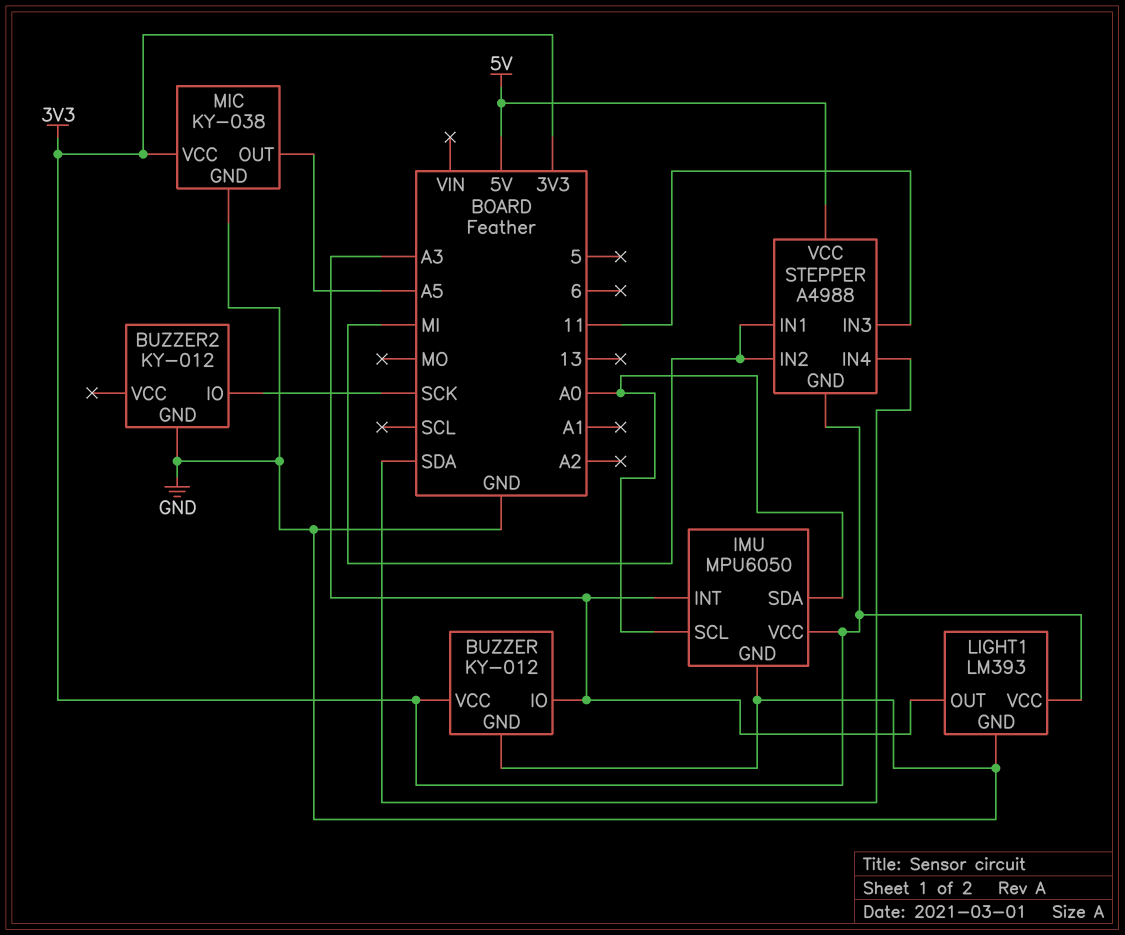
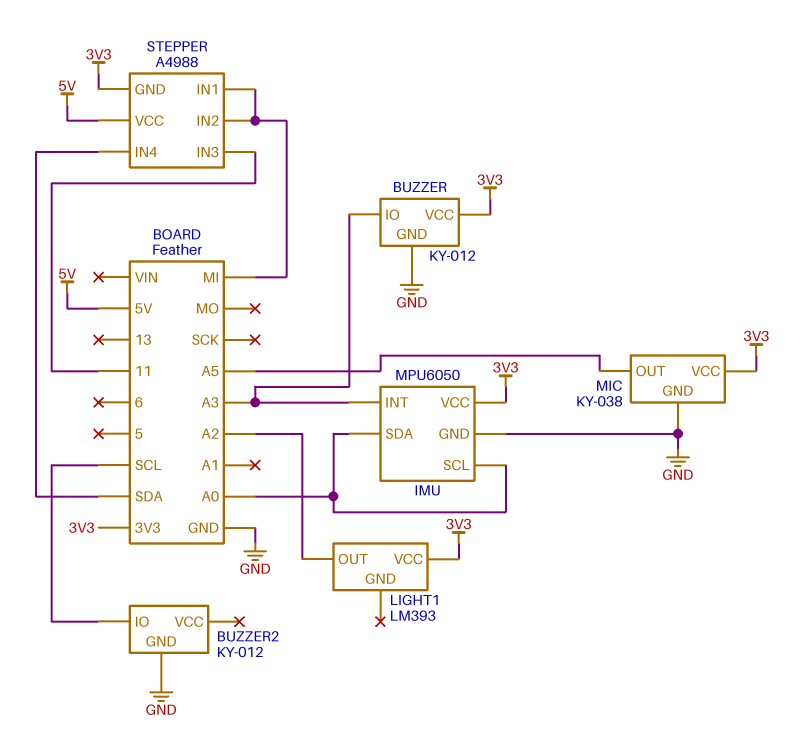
BUZZER2 pin IO: SCK -> SCL
LIGHT1 pin GND: GND -> none
LIGHT1 pin OUT: A3 -> A2

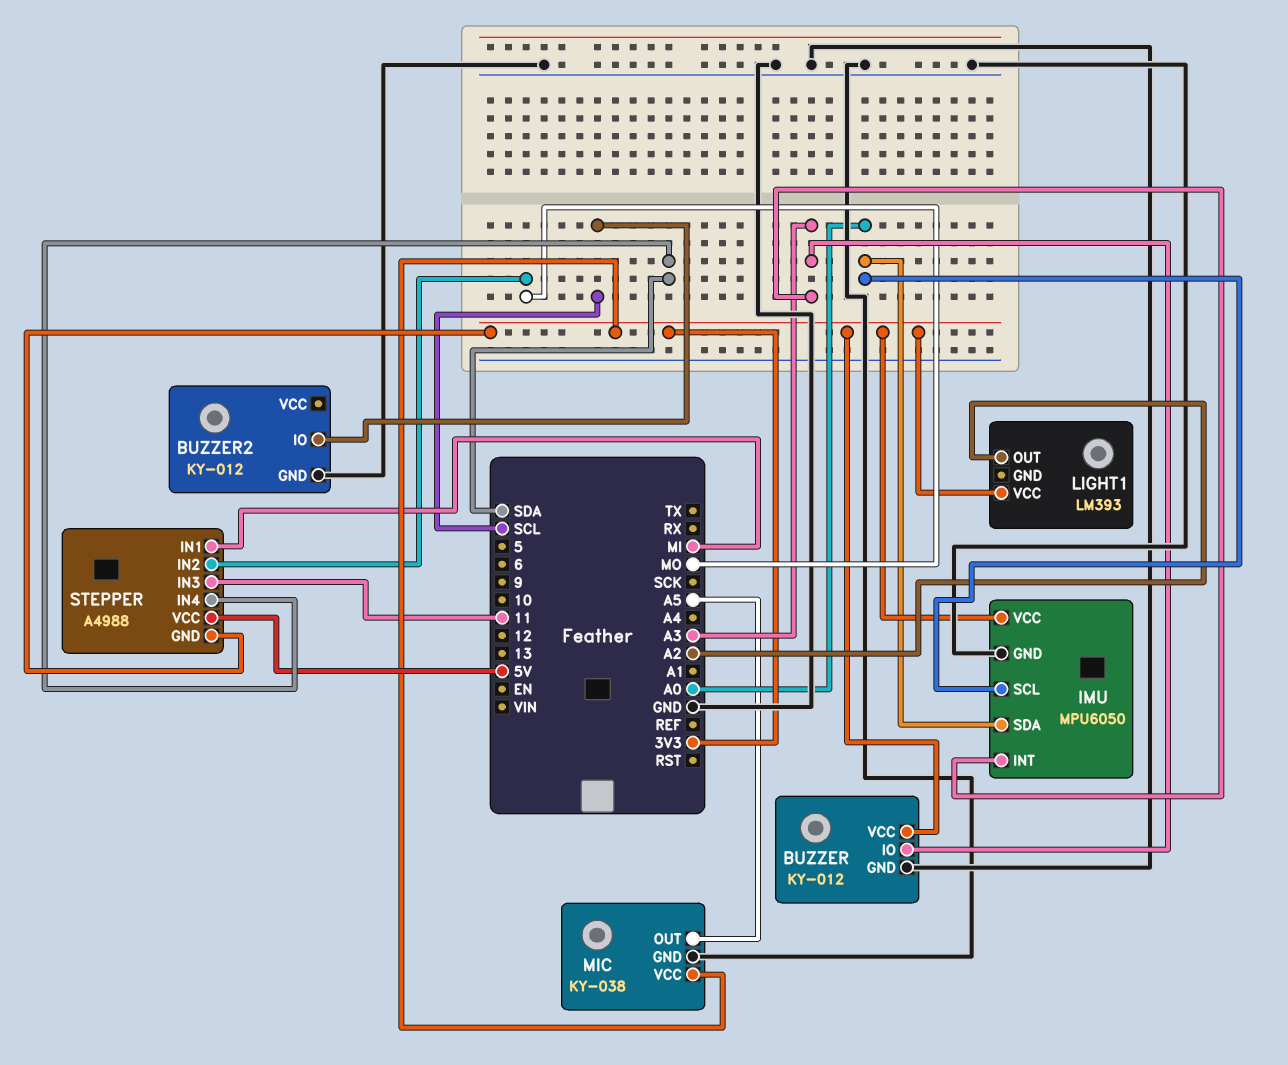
STEPPER pin IN2: MI -> MO

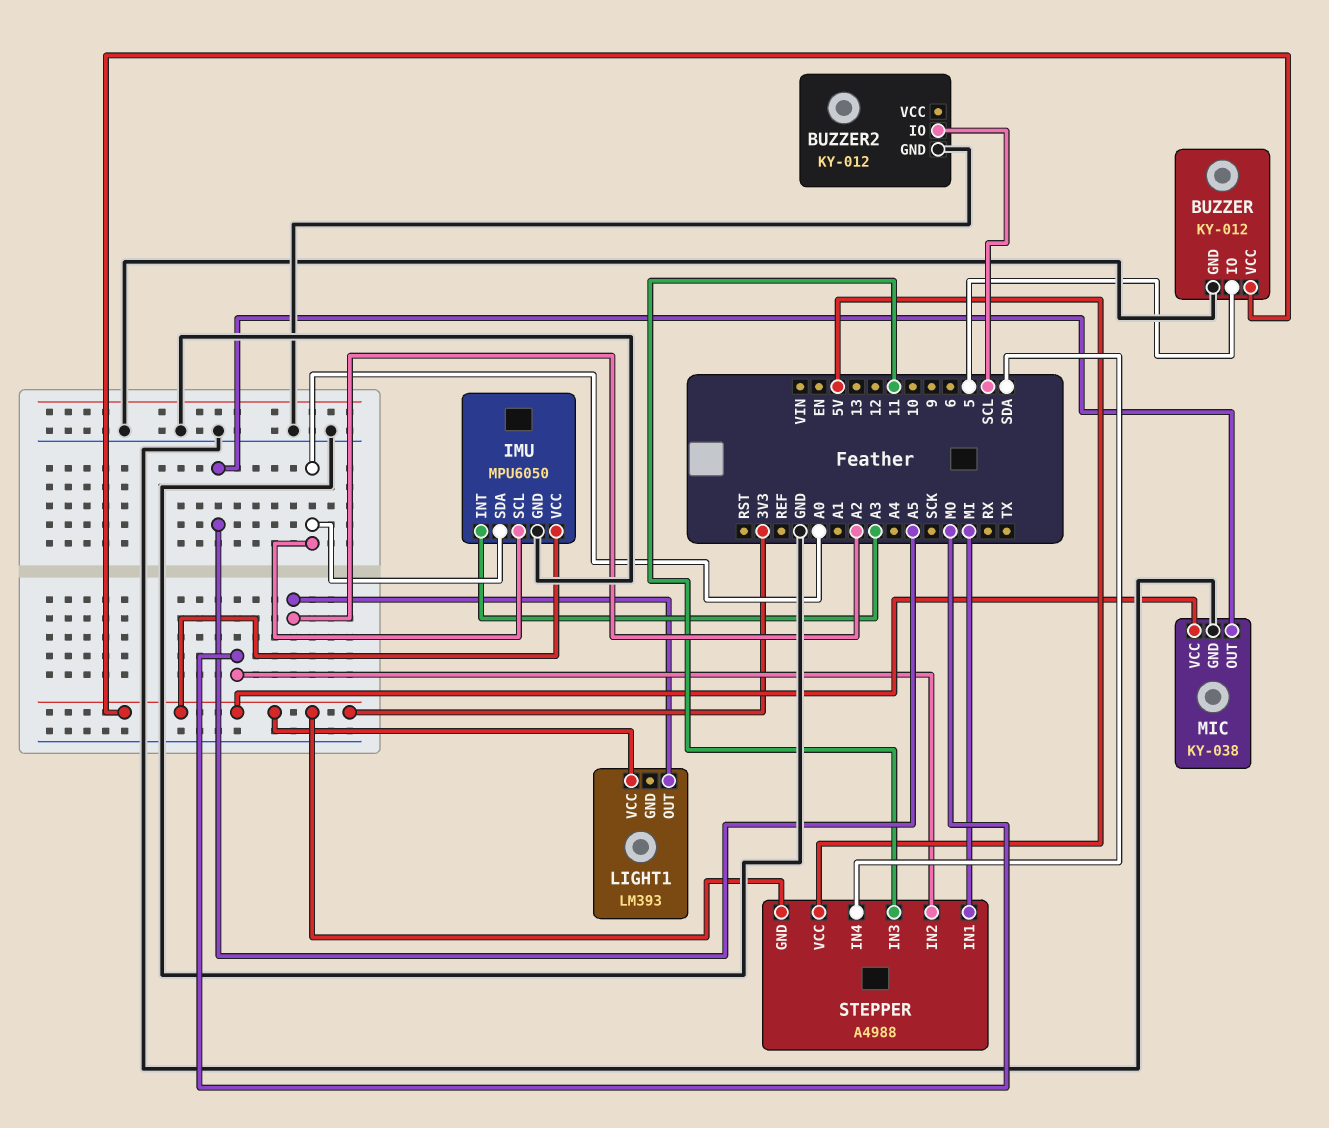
BUZZER pin IO: A3 -> 5

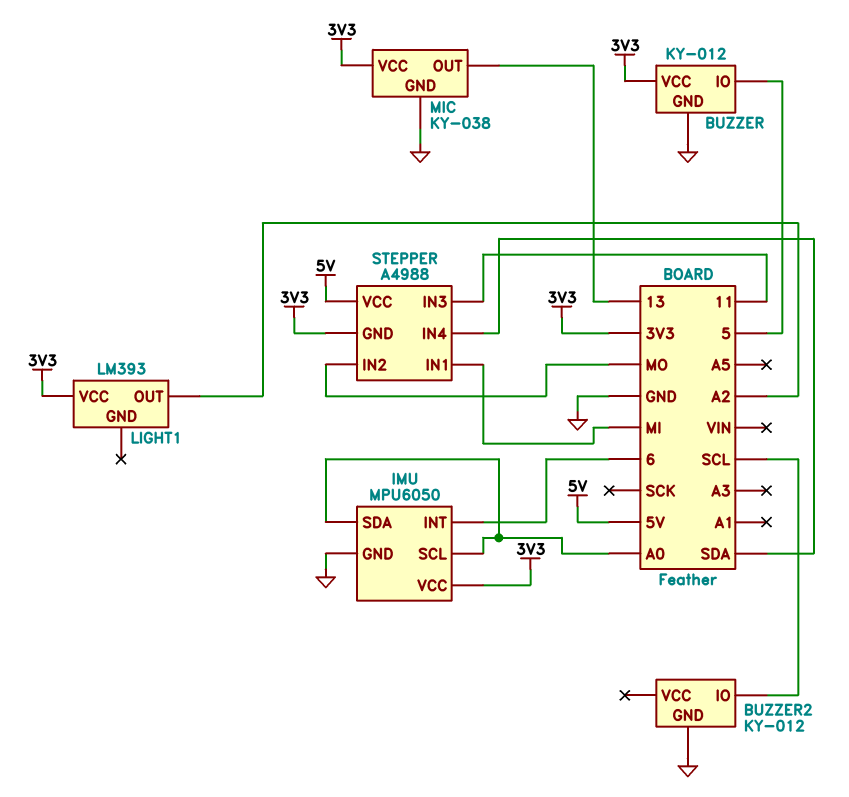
IMU pin INT: A3 -> 6
MIC pin OUT: A5 -> 13

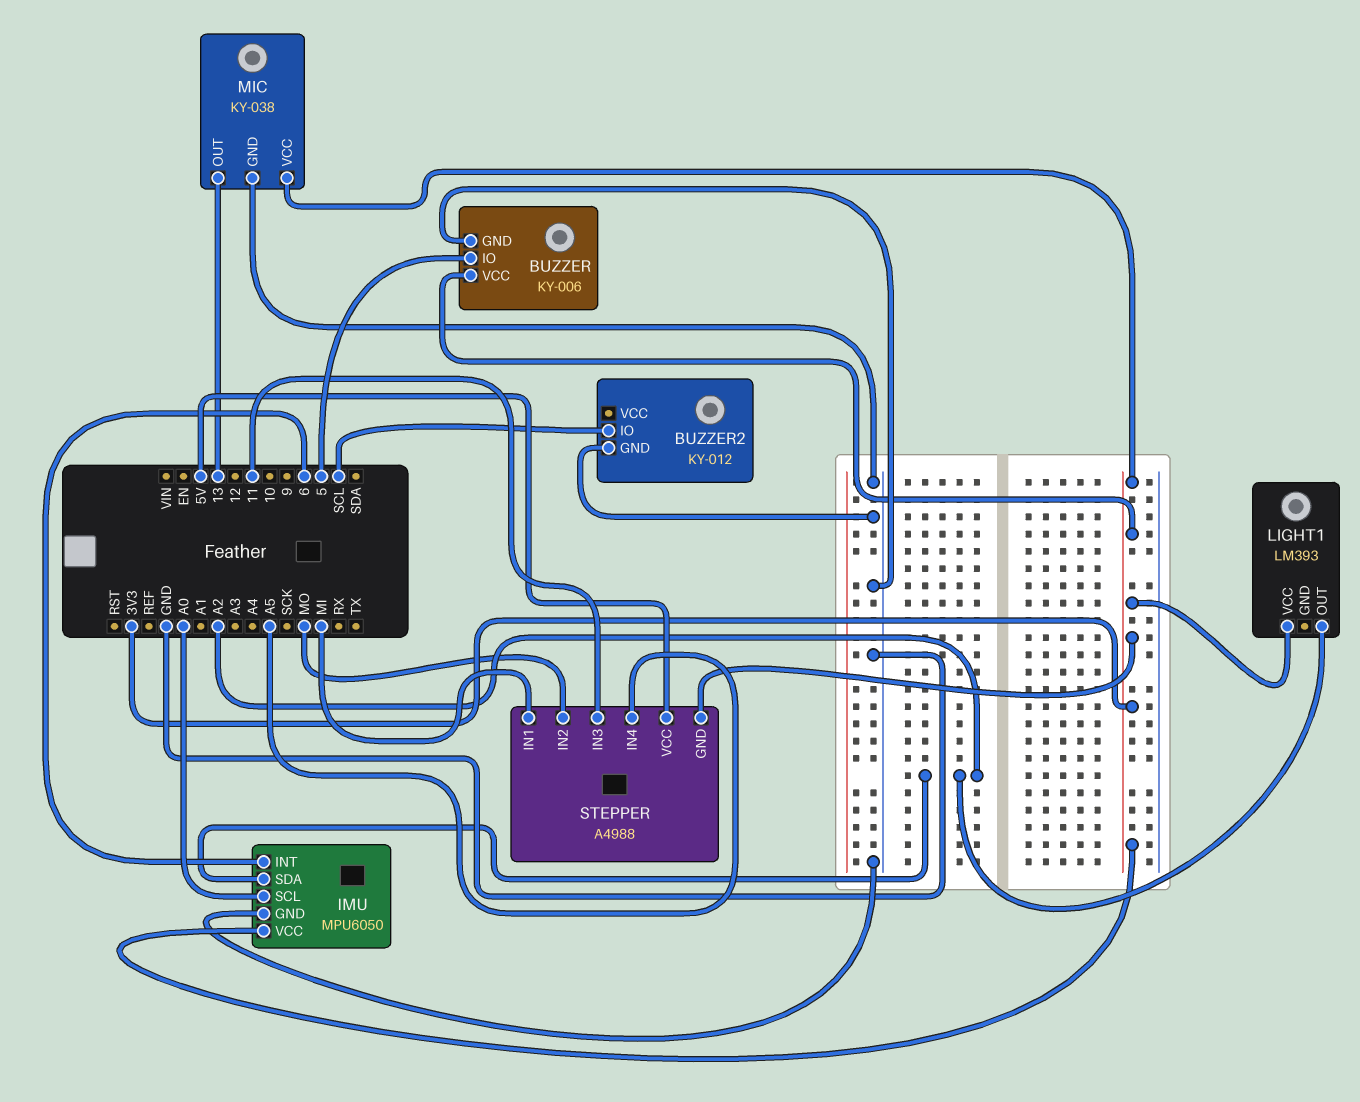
BUZZER: KY-012 -> KY-006
IMU pin SDA: A0 -> A2
STEPPER pin IN4: SDA -> A5

